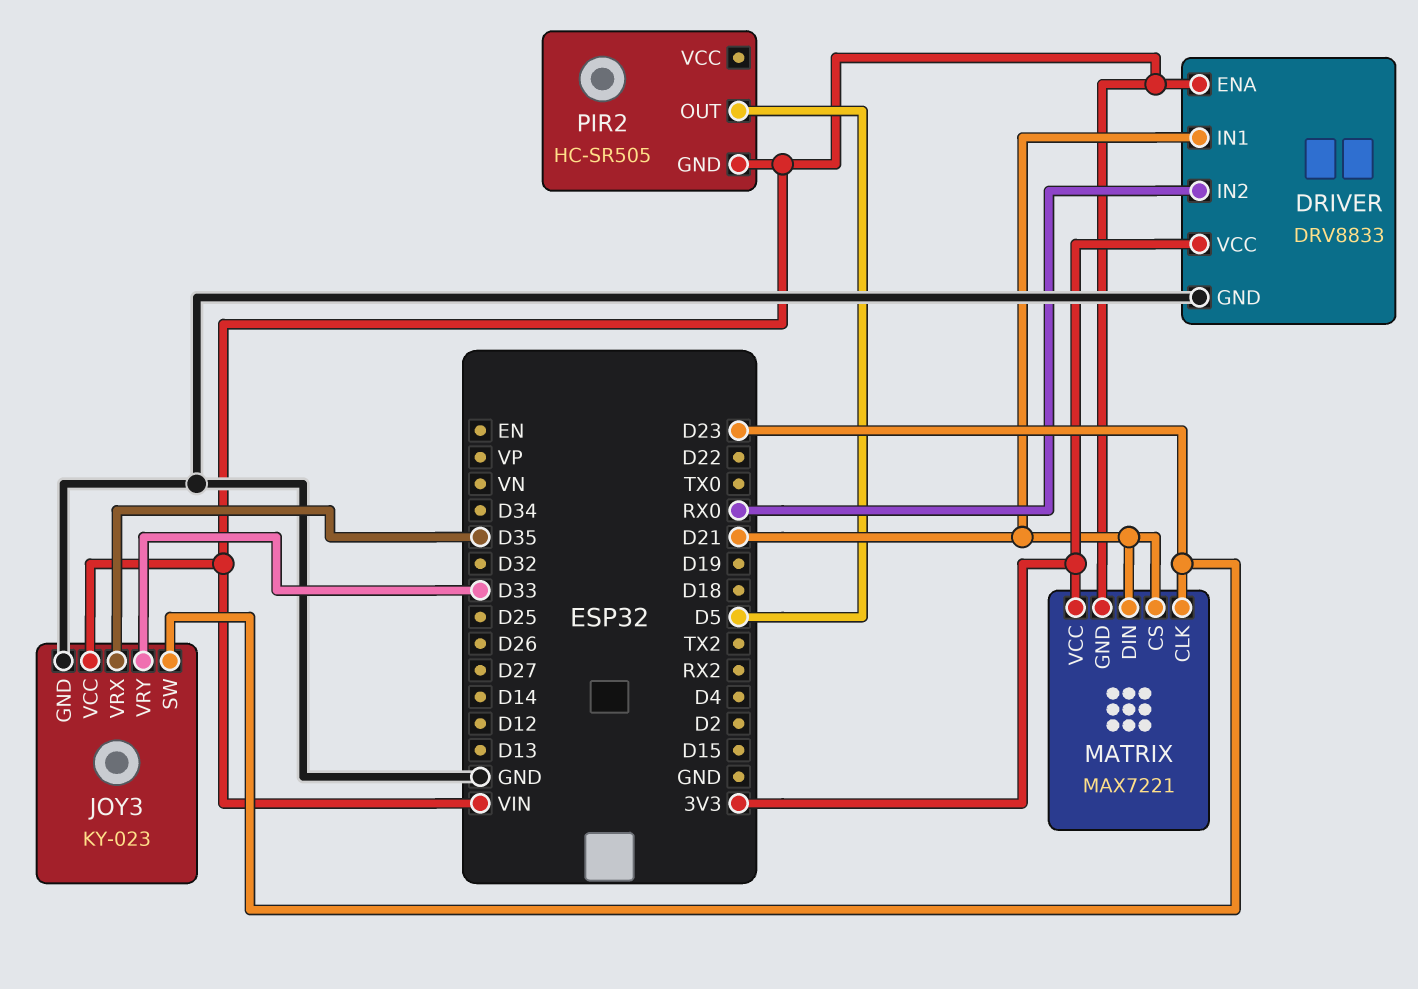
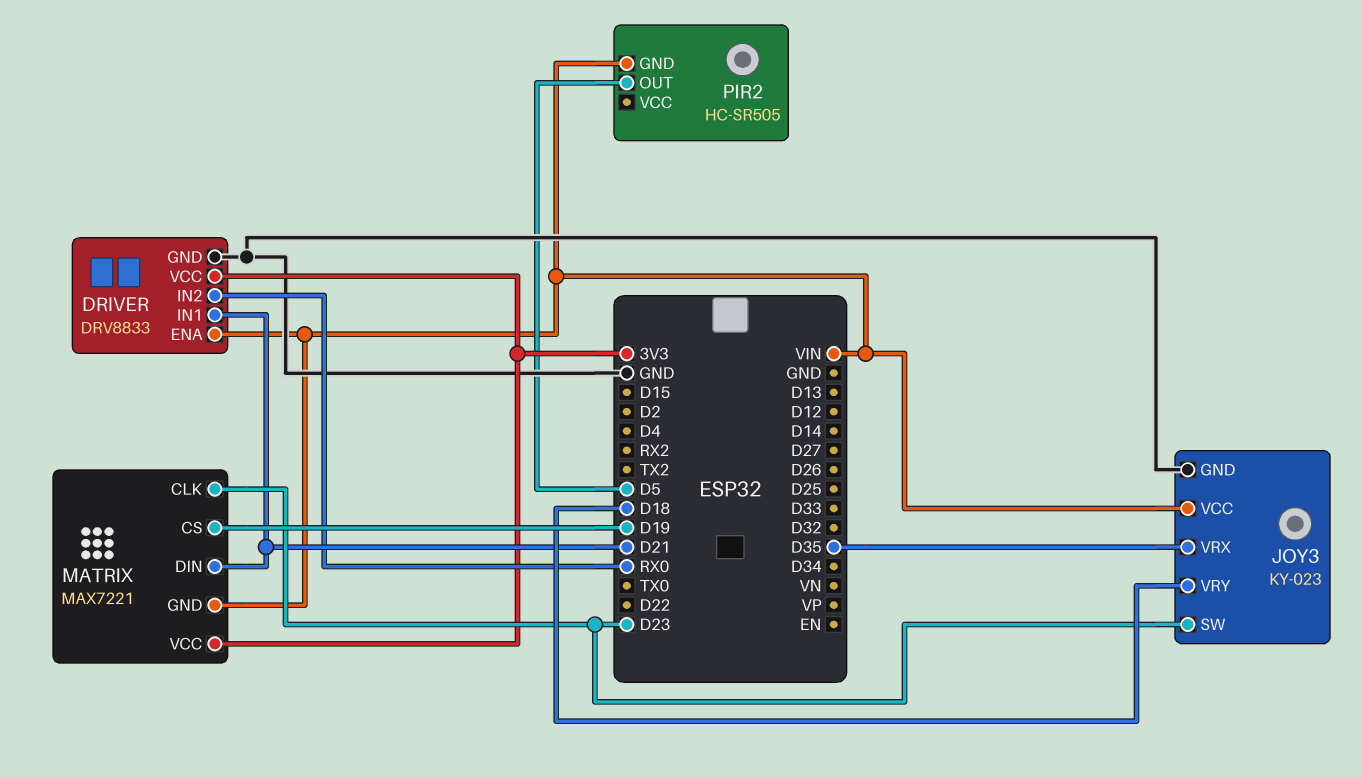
JOY3 pin VRY: D33 -> D18
MATRIX pin CS: D21 -> D19

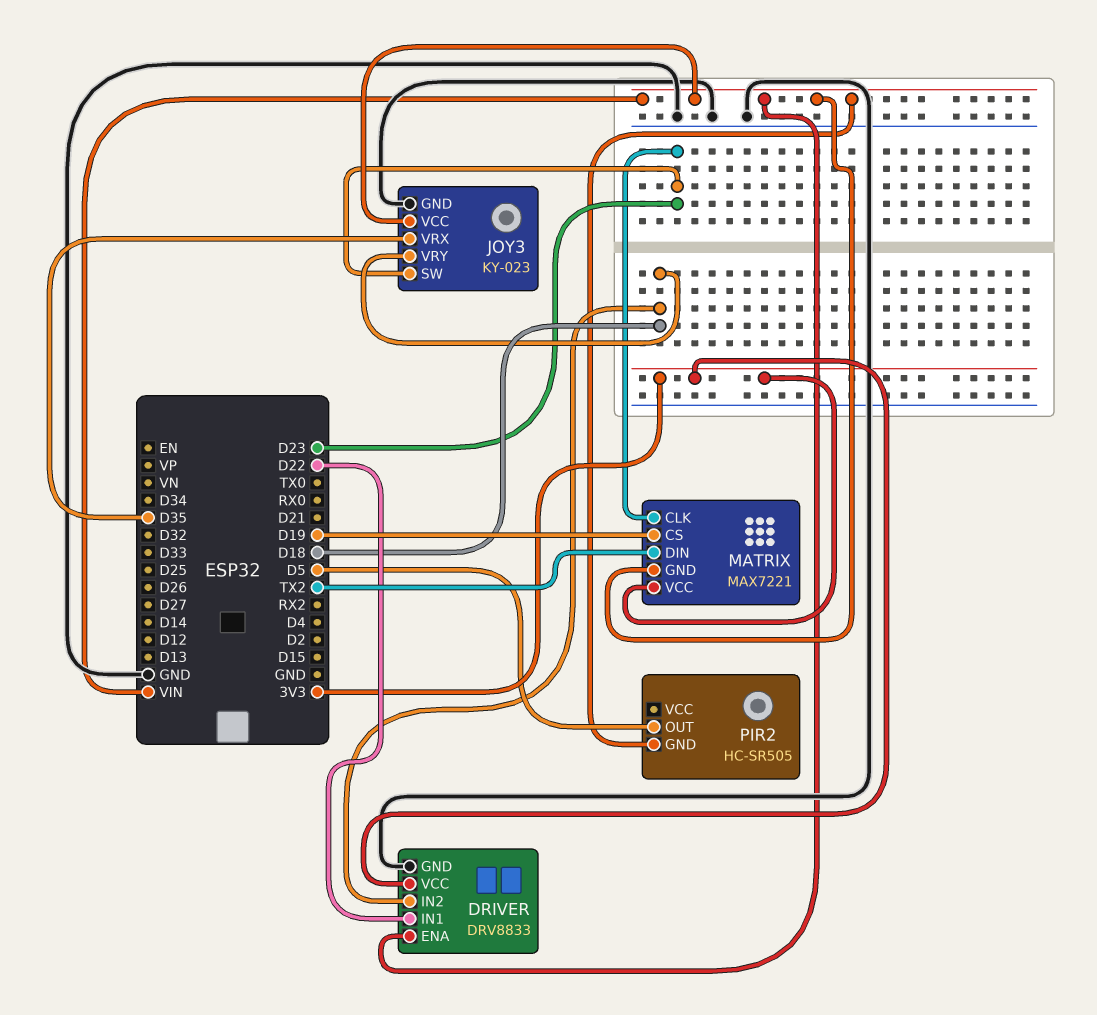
DRIVER pin IN1: D21 -> D22
DRIVER pin IN2: RX0 -> D18
MATRIX pin DIN: D21 -> TX2

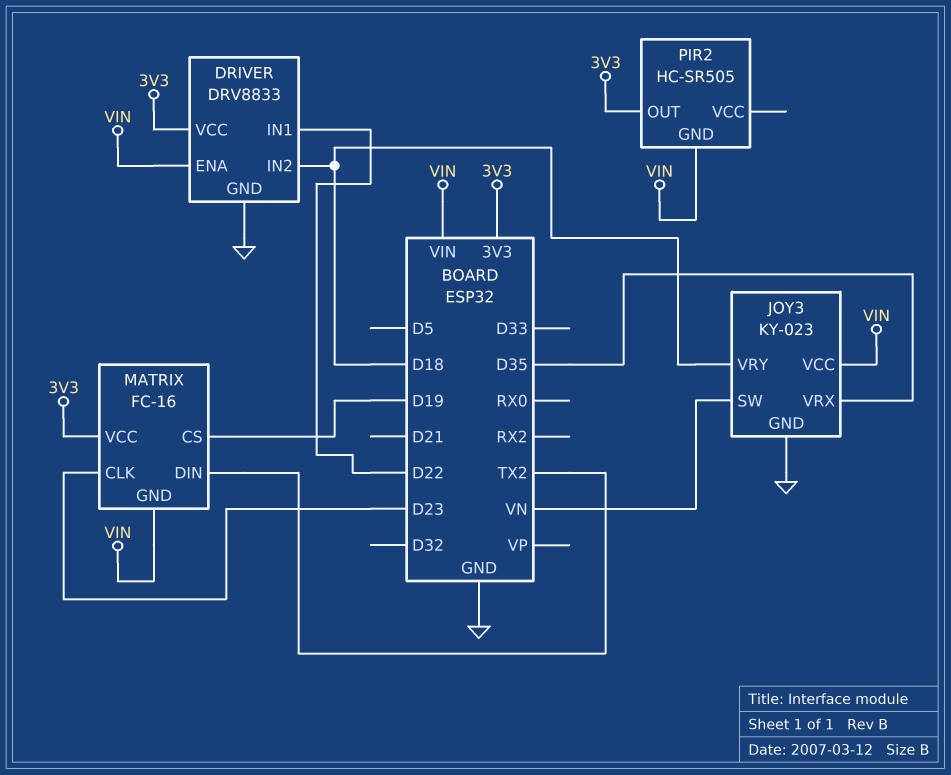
JOY3 pin SW: D23 -> VN
MATRIX: MAX7221 -> FC-16
PIR2 pin OUT: D5 -> 3V3

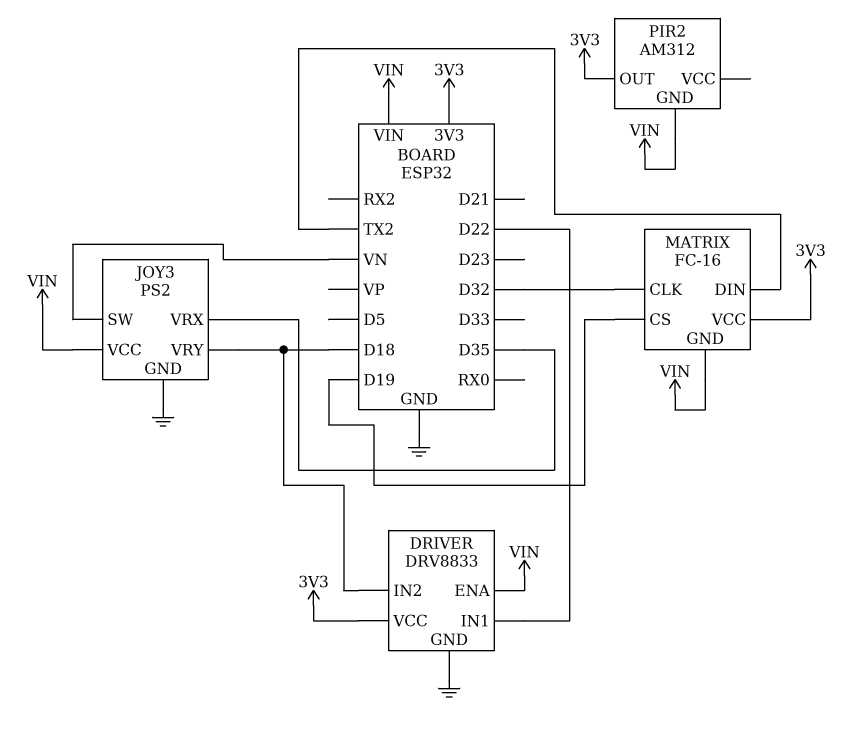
JOY3: KY-023 -> PS2
MATRIX pin CLK: D23 -> D32
PIR2: HC-SR505 -> AM312

